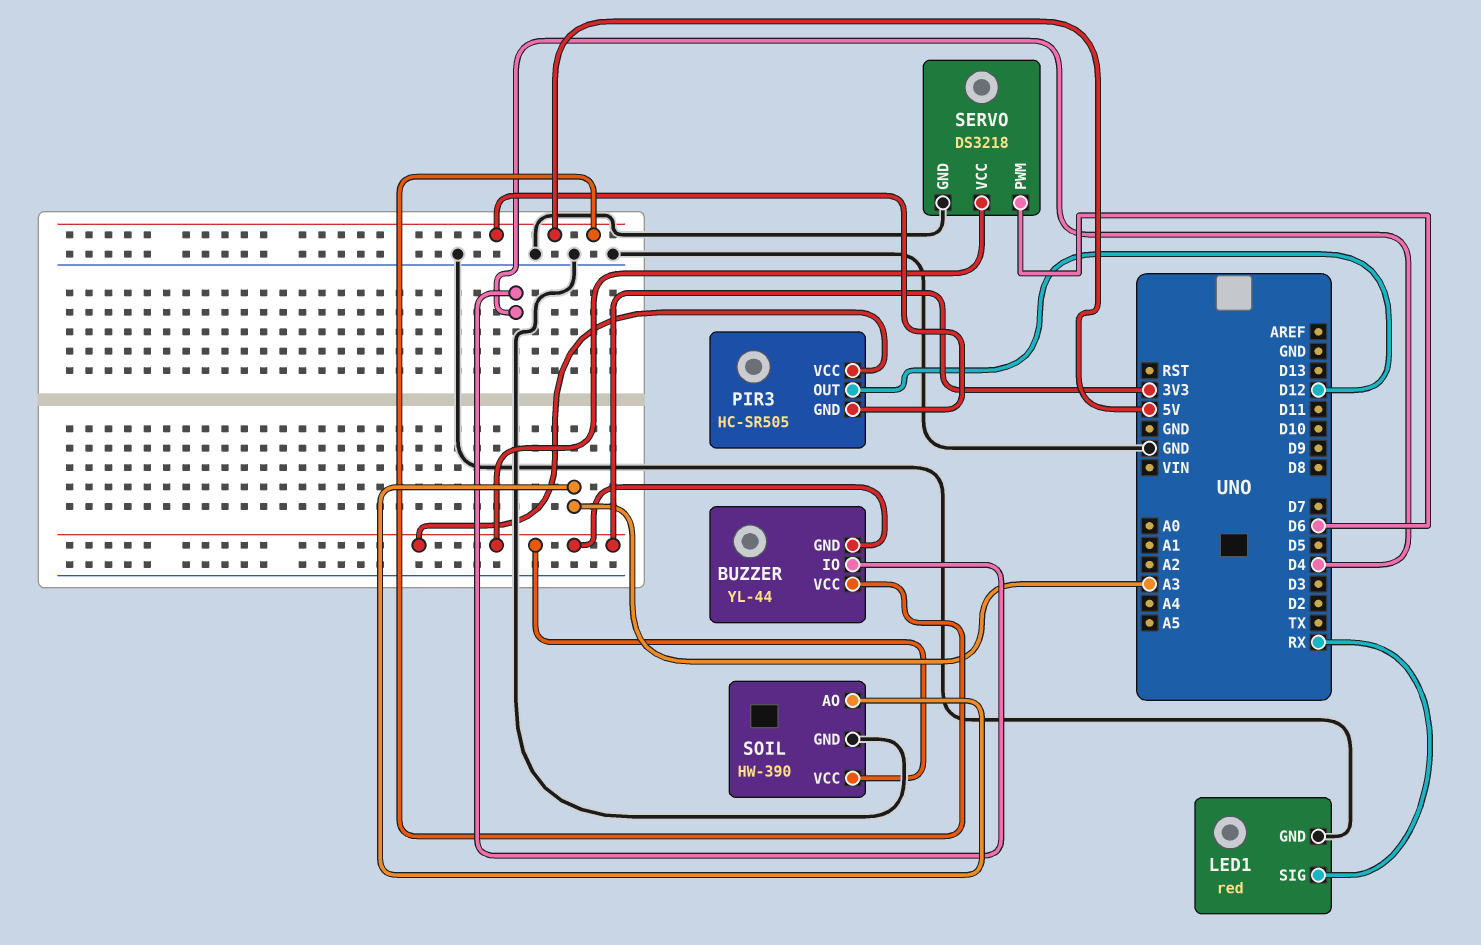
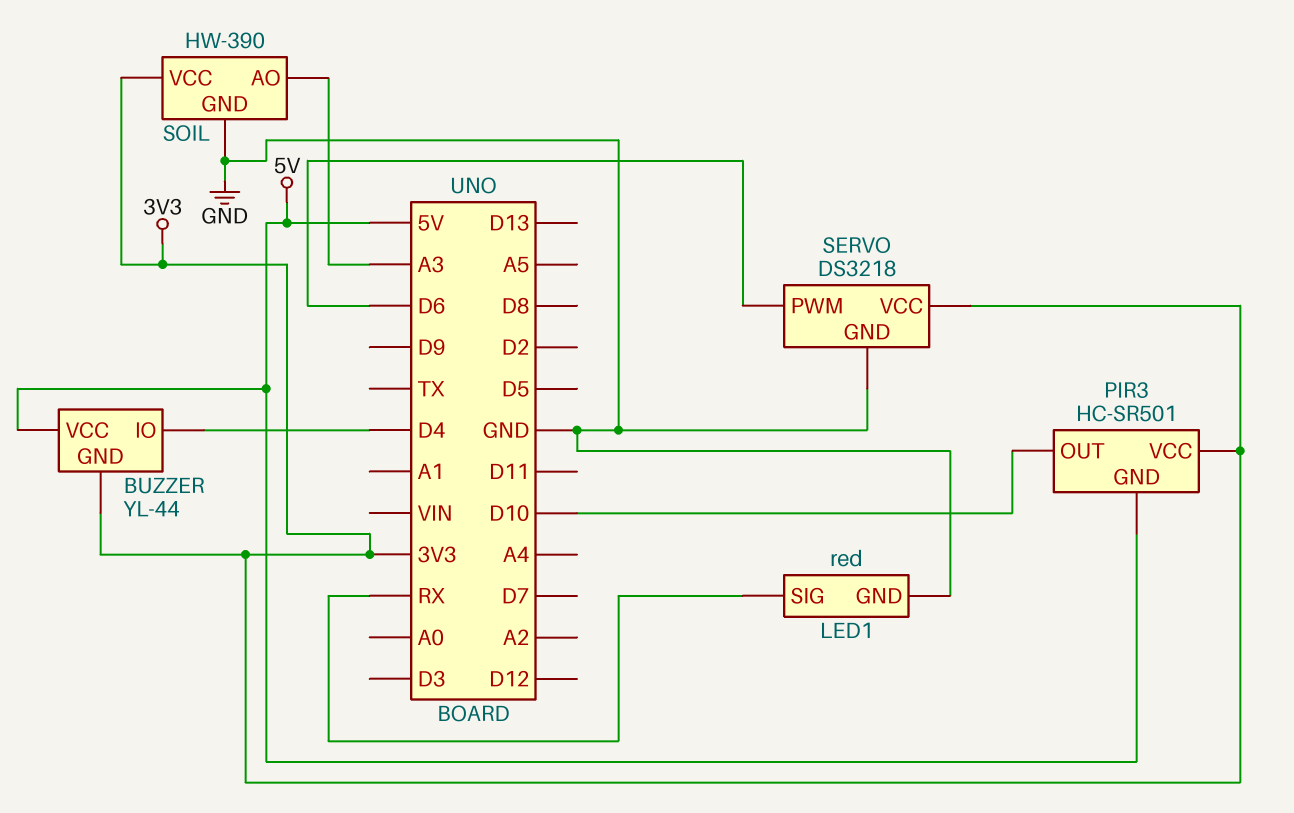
PIR3: HC-SR505 -> HC-SR501
PIR3 pin OUT: D12 -> D10

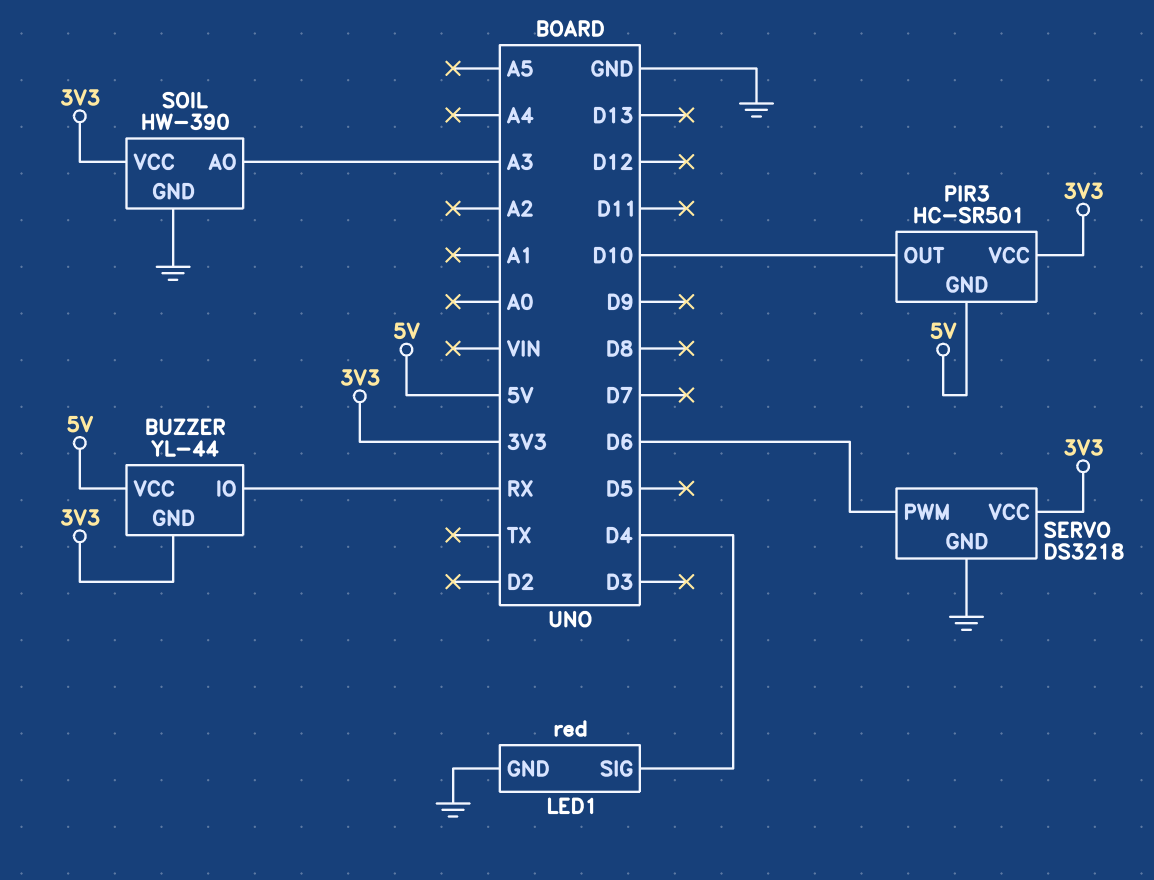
BUZZER pin IO: D4 -> RX
LED1 pin SIG: RX -> D4

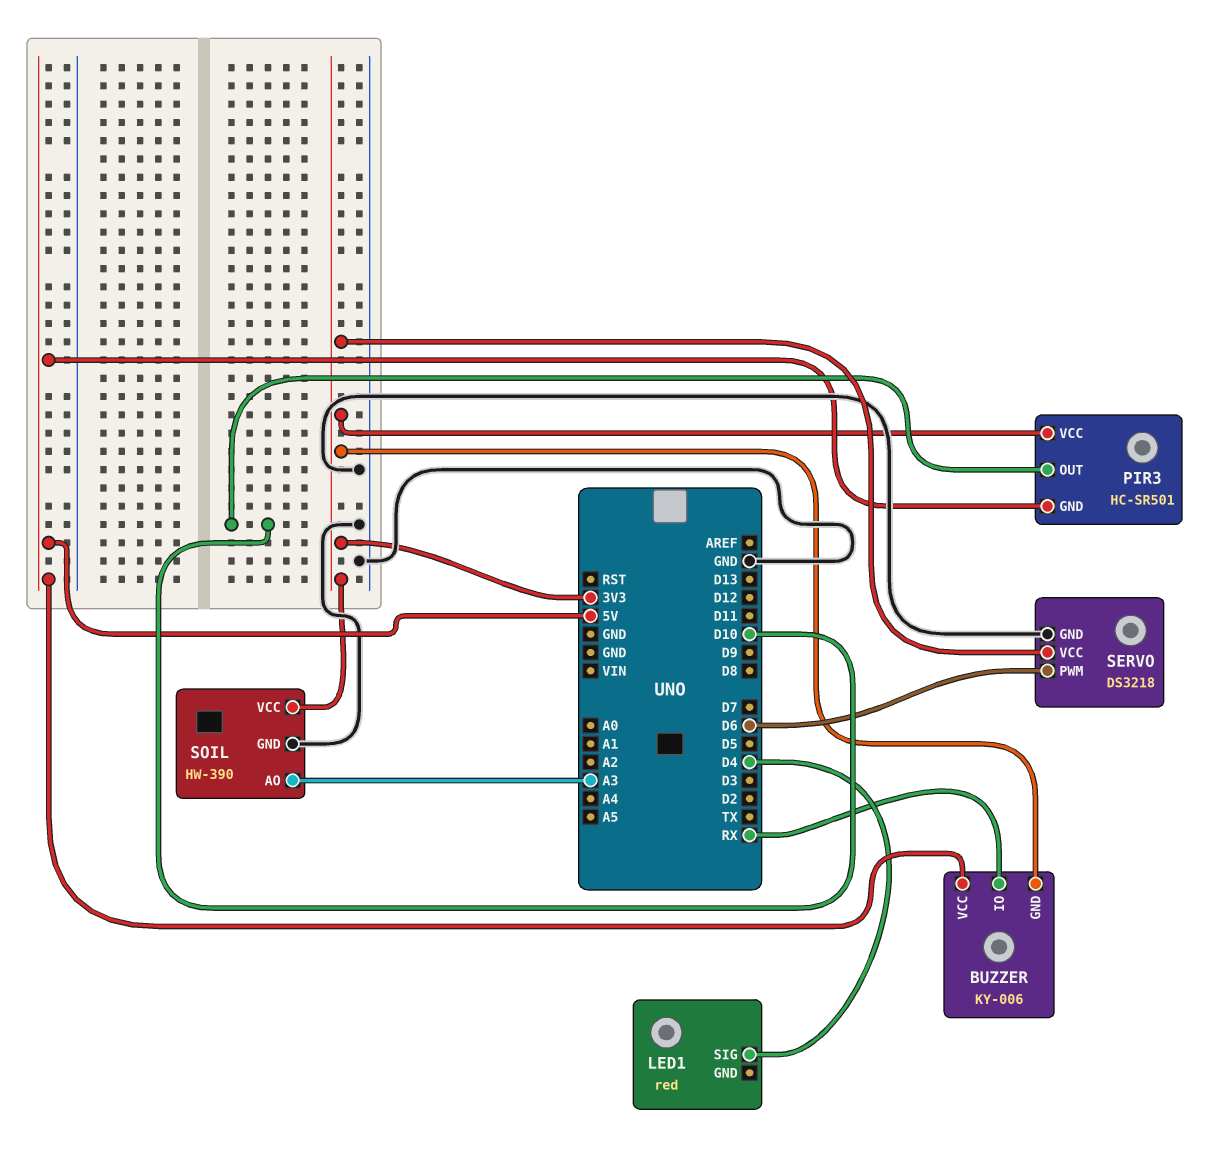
BUZZER: YL-44 -> KY-006
LED1 pin GND: GND -> none

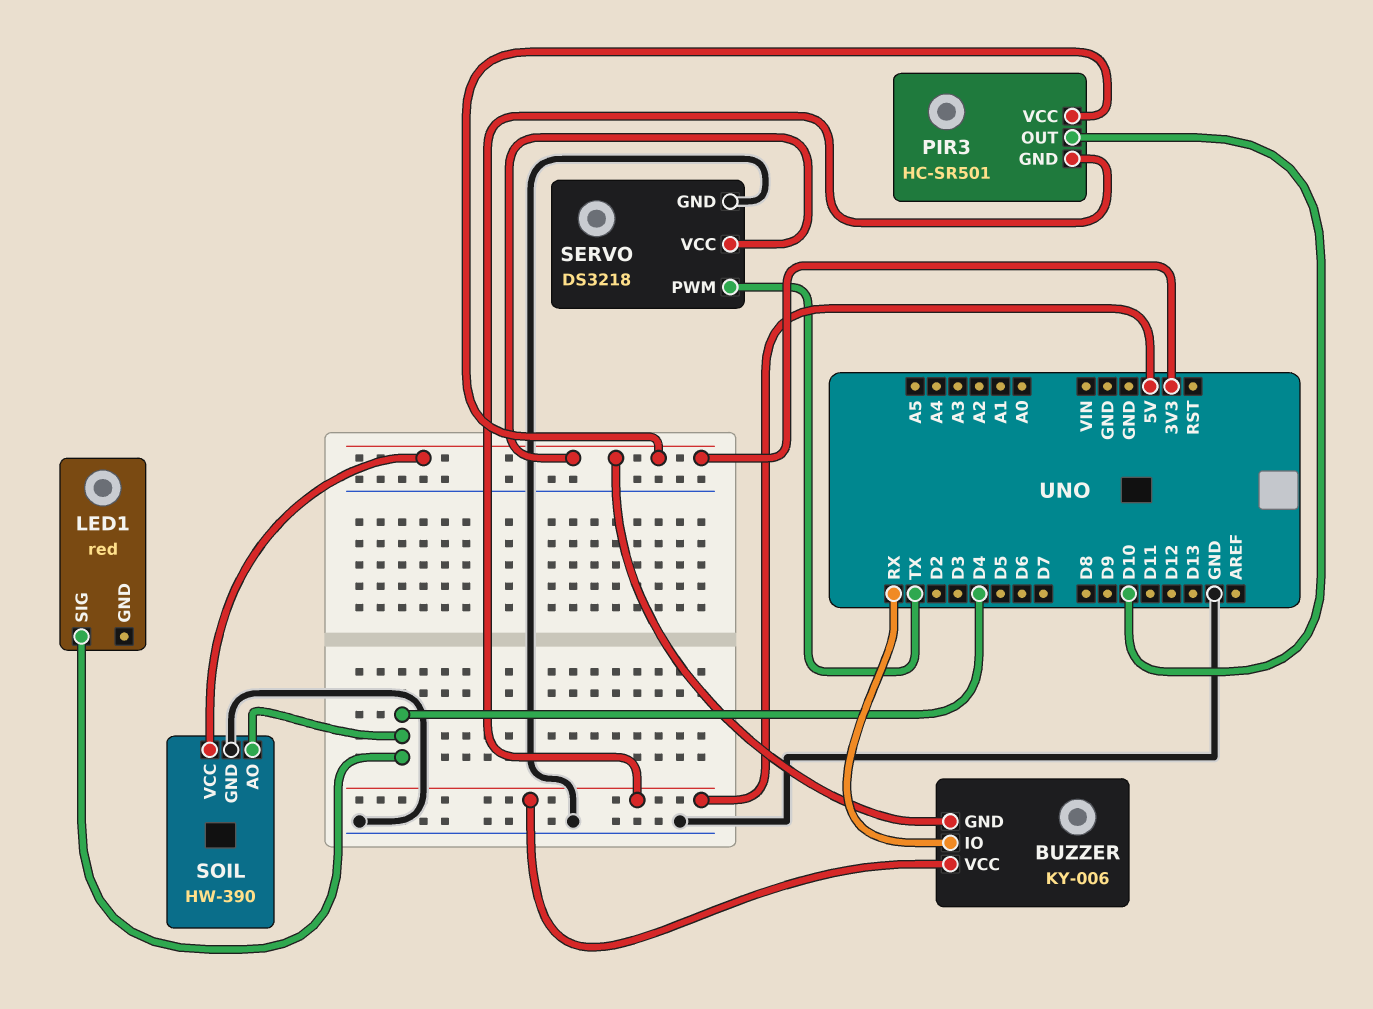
SERVO pin PWM: D6 -> TX
SOIL pin AO: A3 -> D4

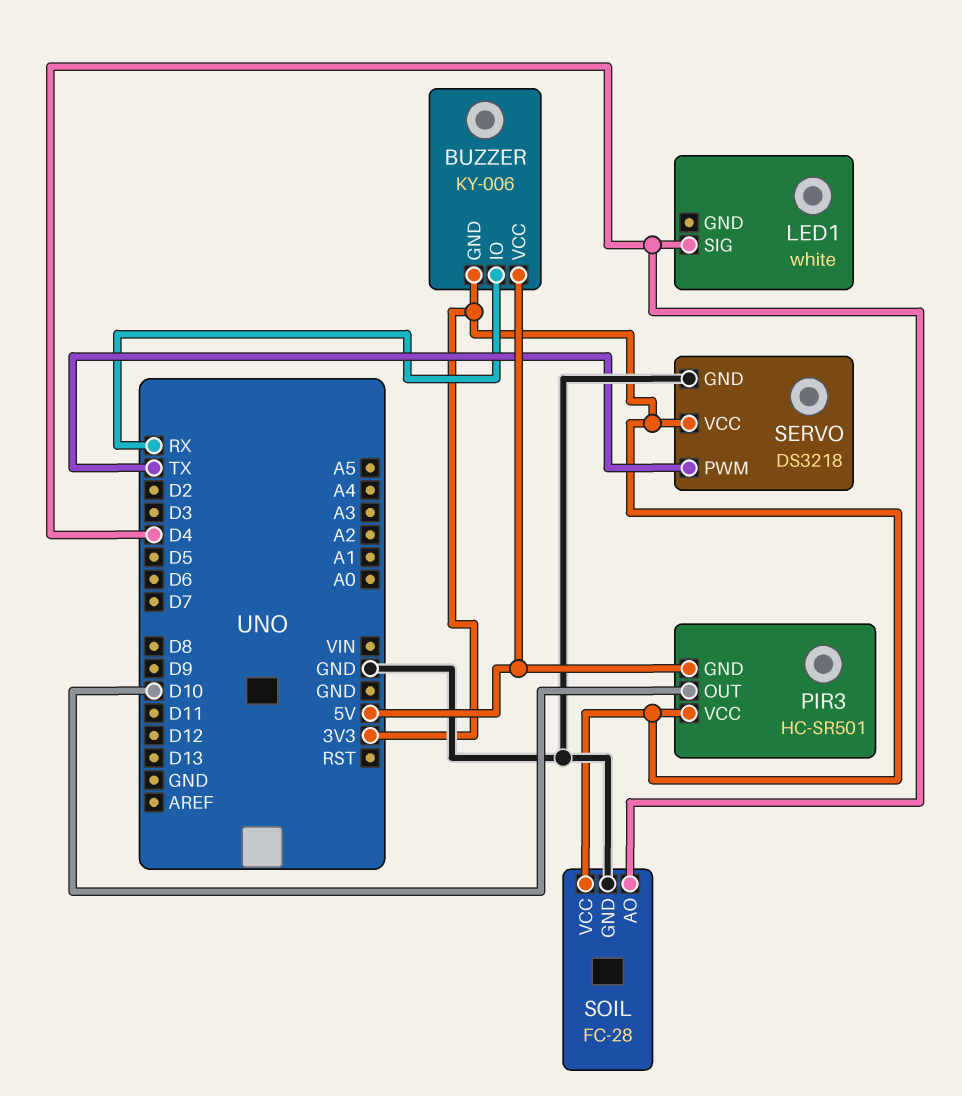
LED1: red -> white
SOIL: HW-390 -> FC-28

